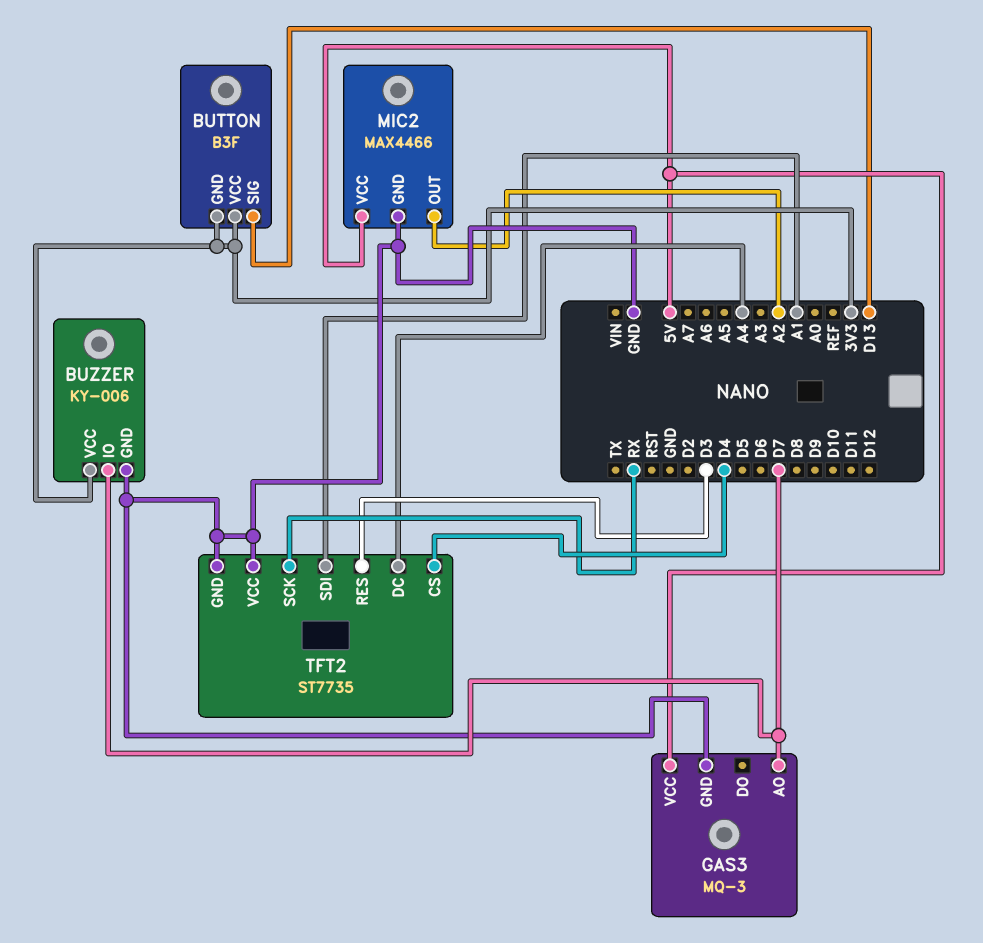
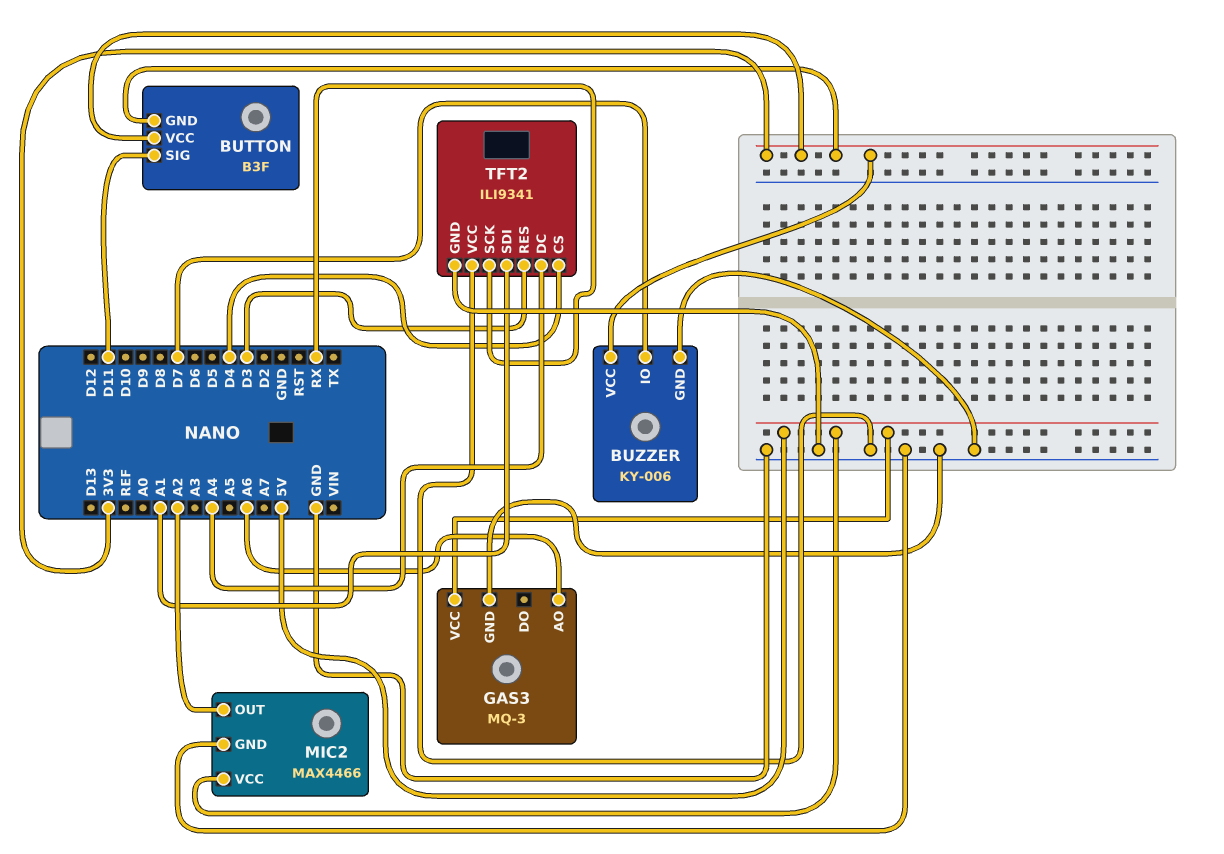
BUTTON pin SIG: D13 -> D11
GAS3 pin AO: D7 -> A6
TFT2: ST7735 -> ILI9341

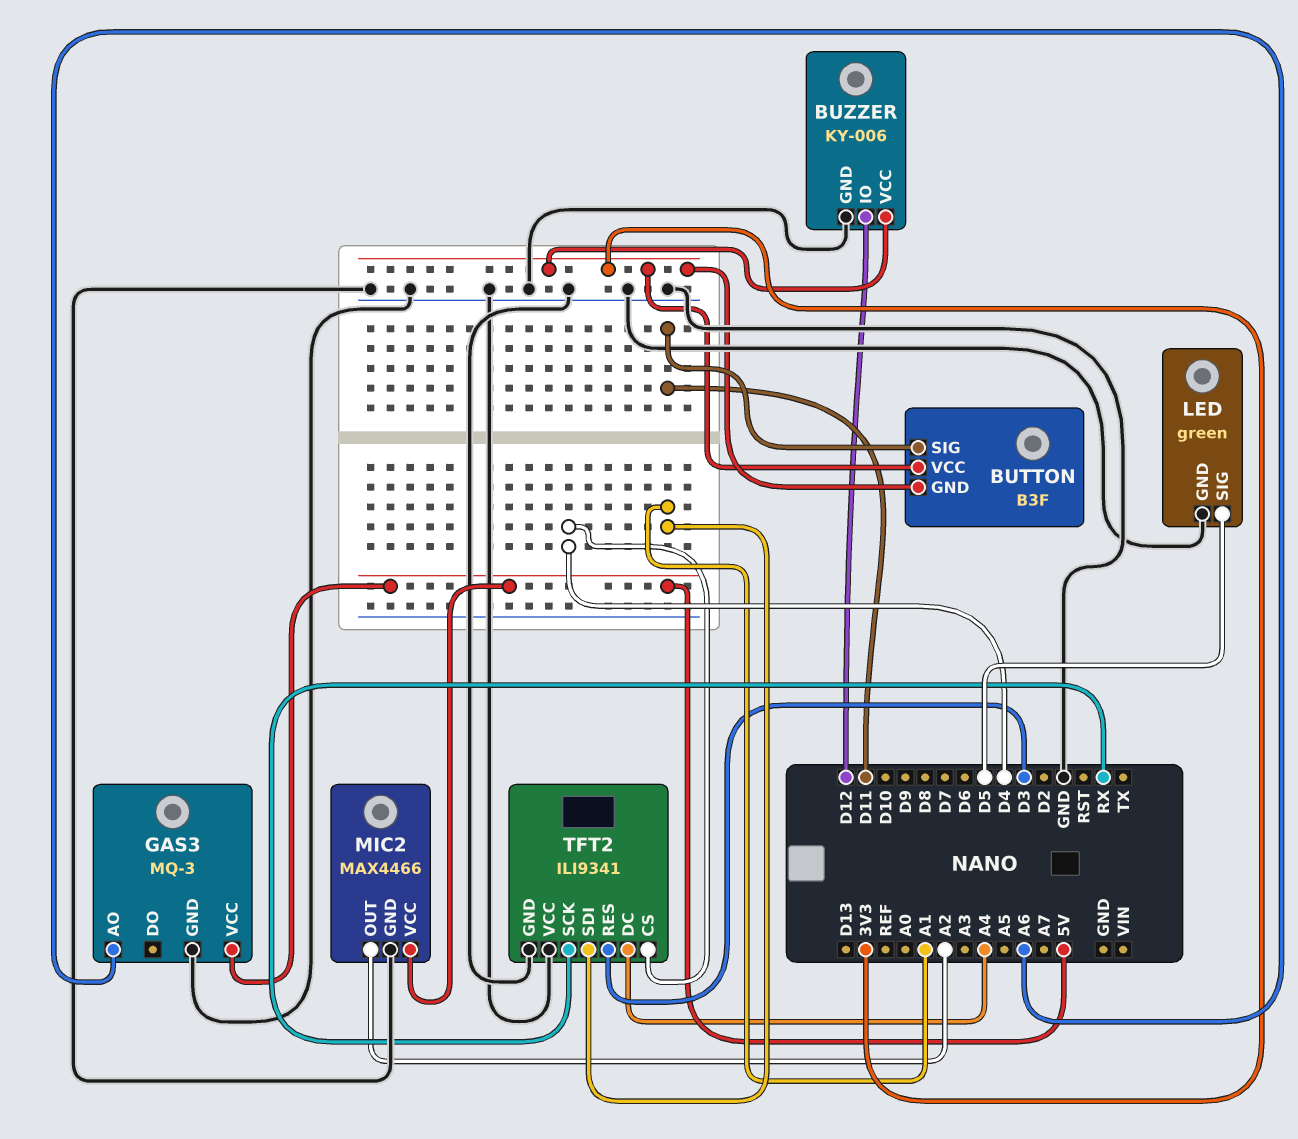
BUZZER pin IO: D7 -> D12
LED: none -> green
LED pin GND: none -> GND
LED pin SIG: none -> D5

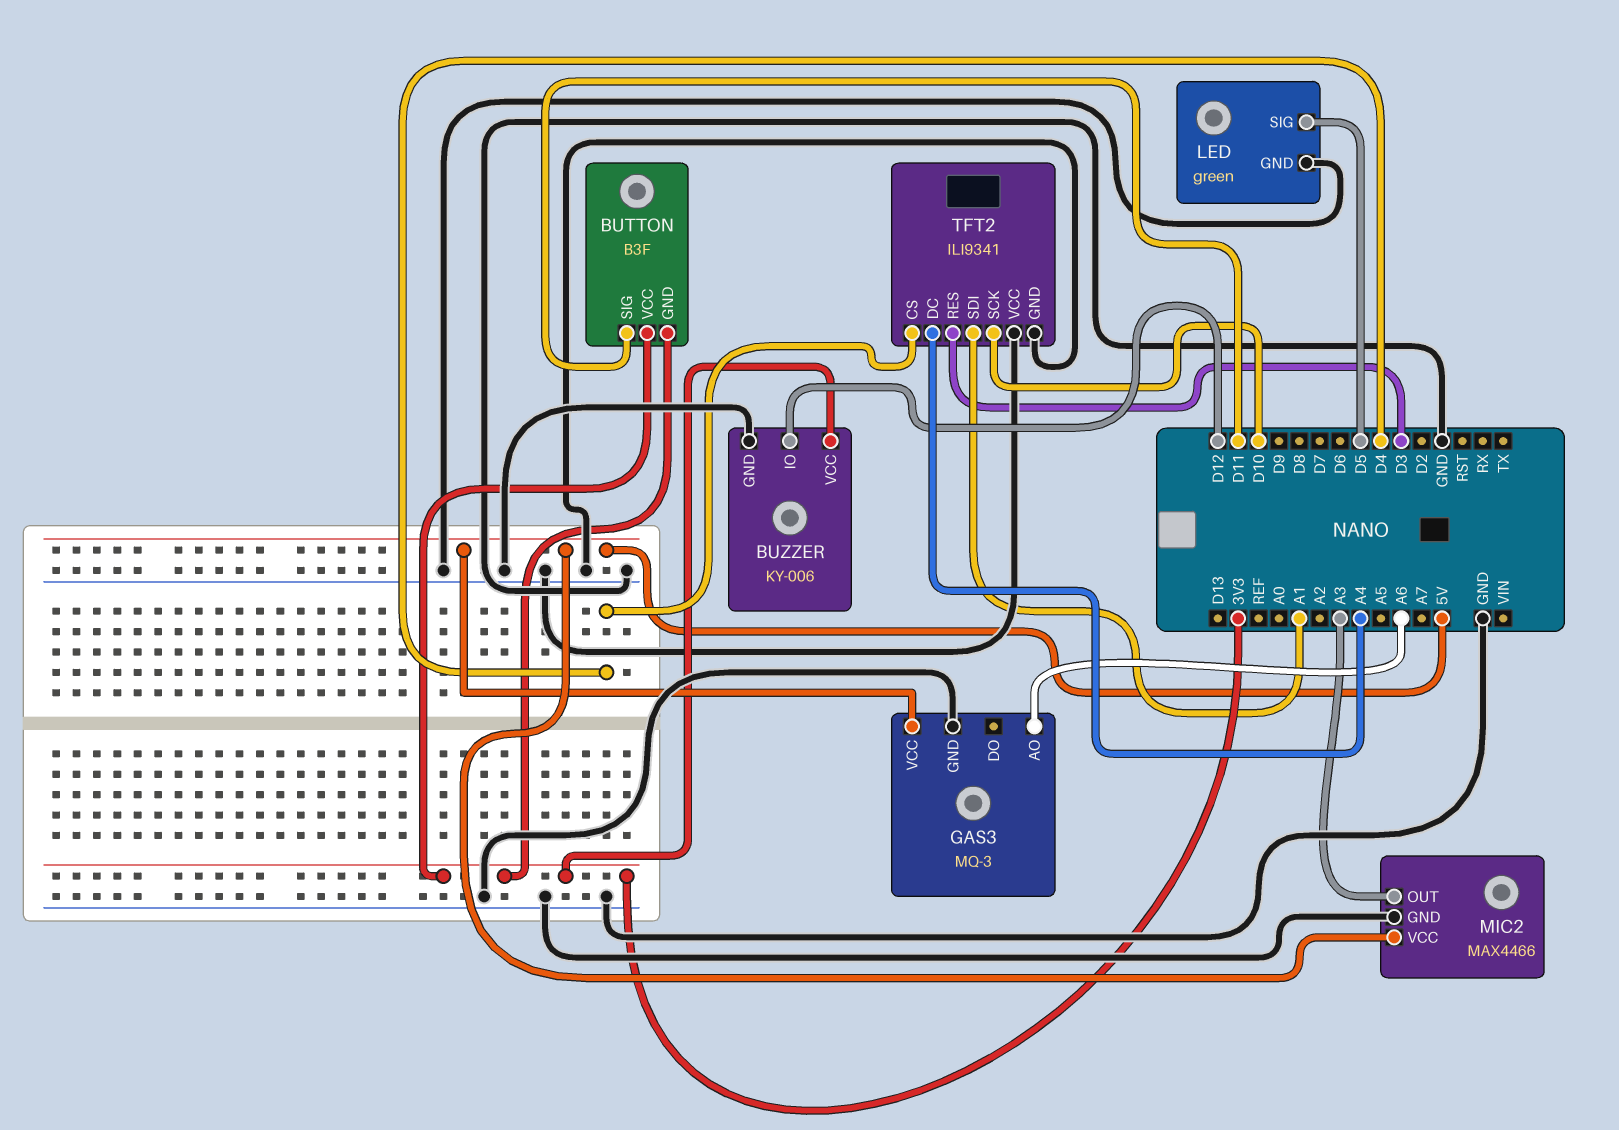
MIC2 pin OUT: A2 -> A3
TFT2 pin SCK: RX -> D10

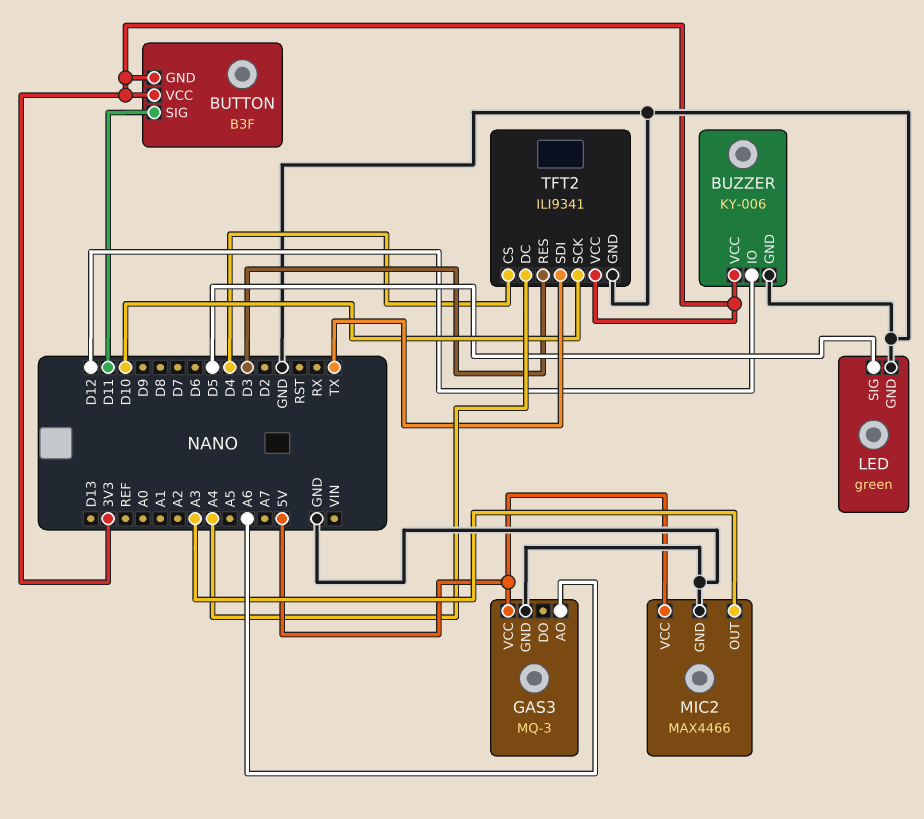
TFT2 pin SDI: A1 -> TX
TFT2 pin VCC: GND -> 3V3

